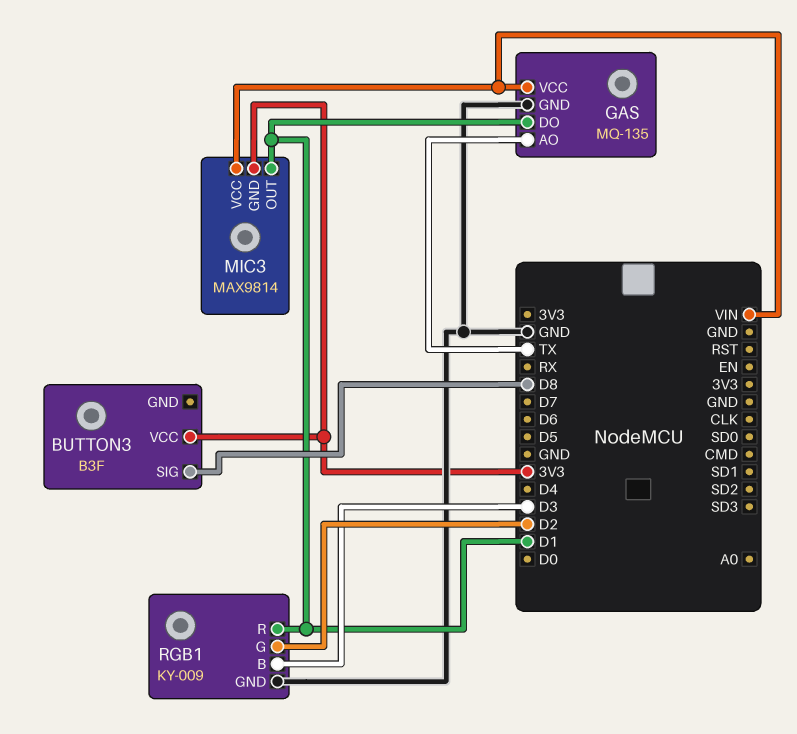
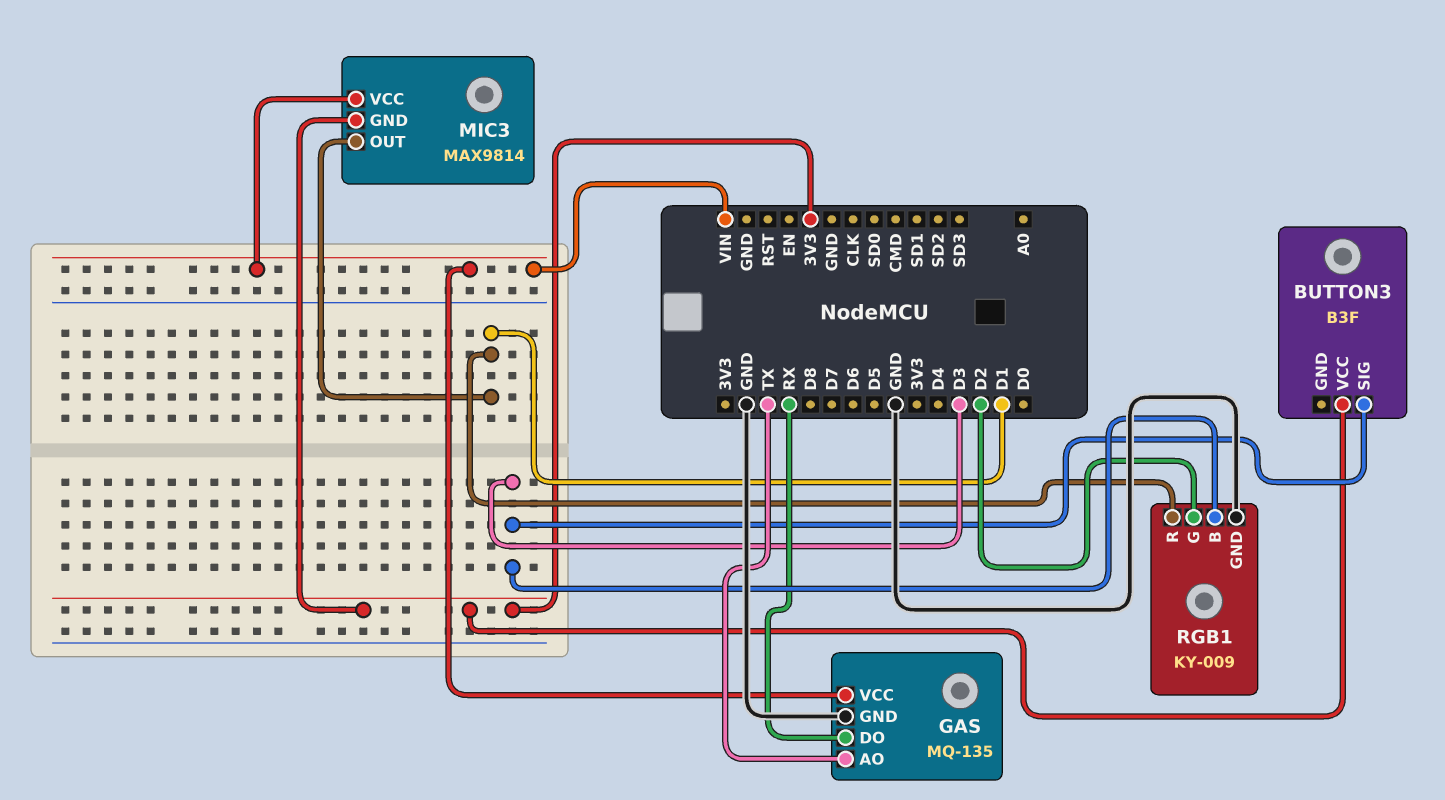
BUTTON3 pin SIG: D8 -> D3
GAS pin DO: D1 -> RX

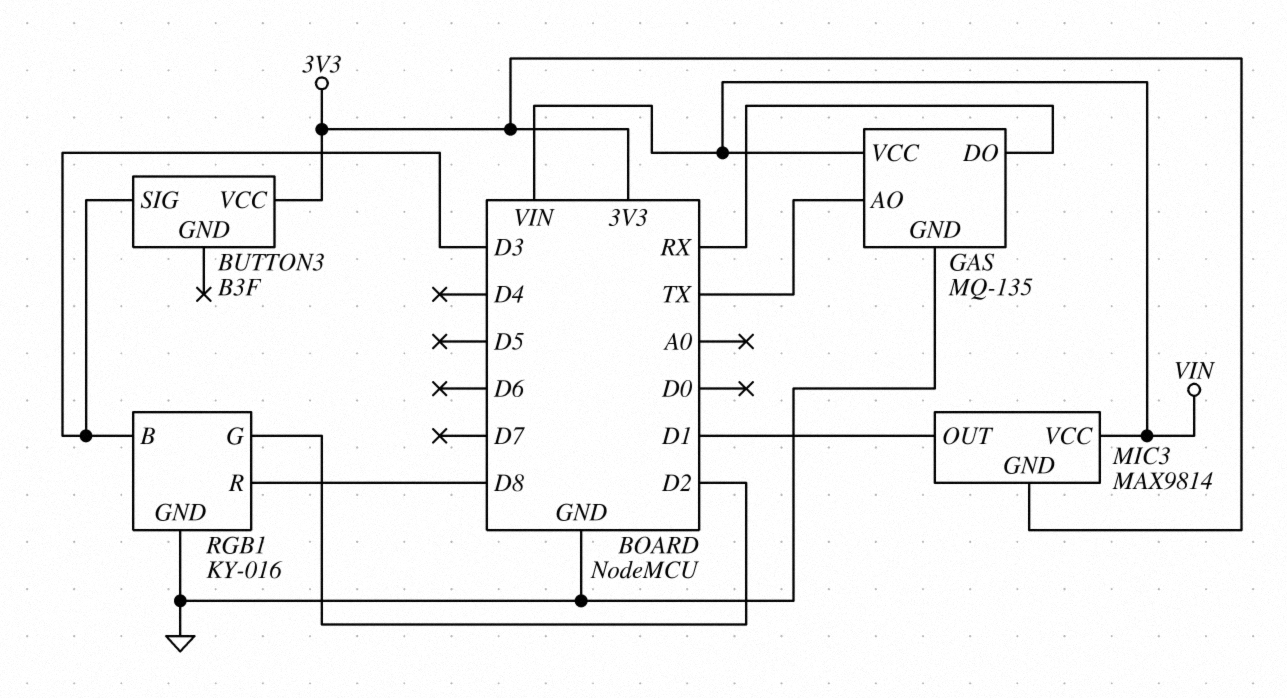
RGB1: KY-009 -> KY-016
RGB1 pin R: D1 -> D8

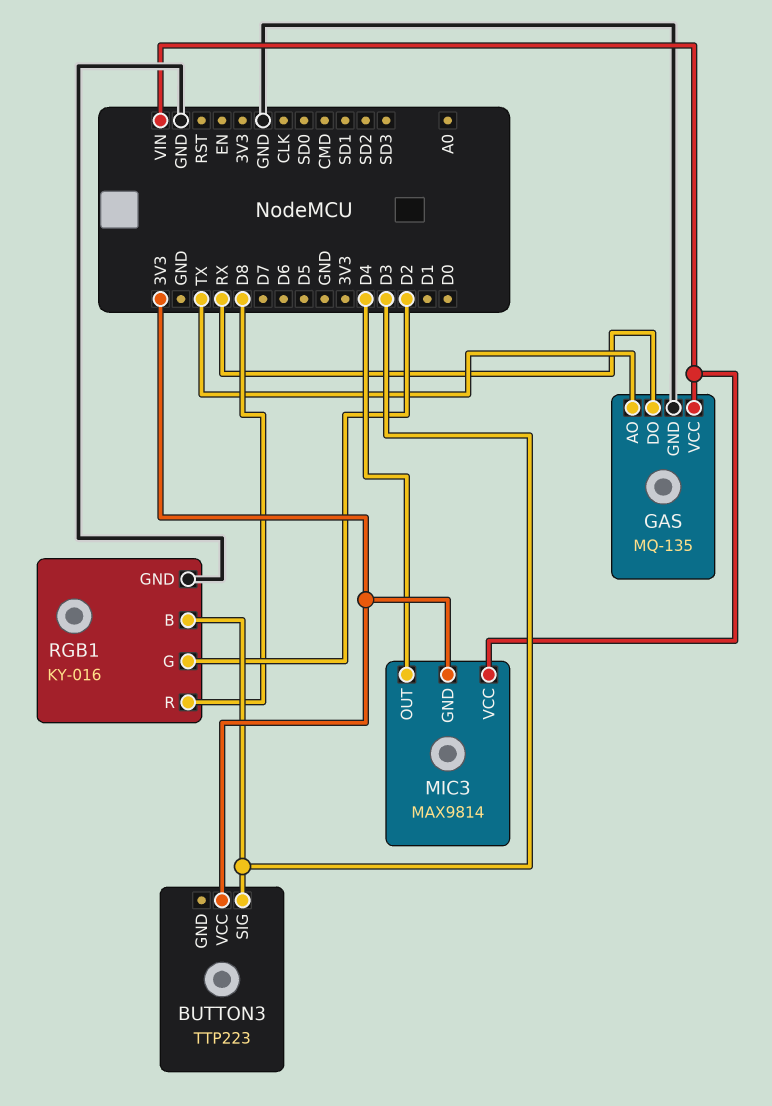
BUTTON3: B3F -> TTP223
MIC3 pin OUT: D1 -> D4

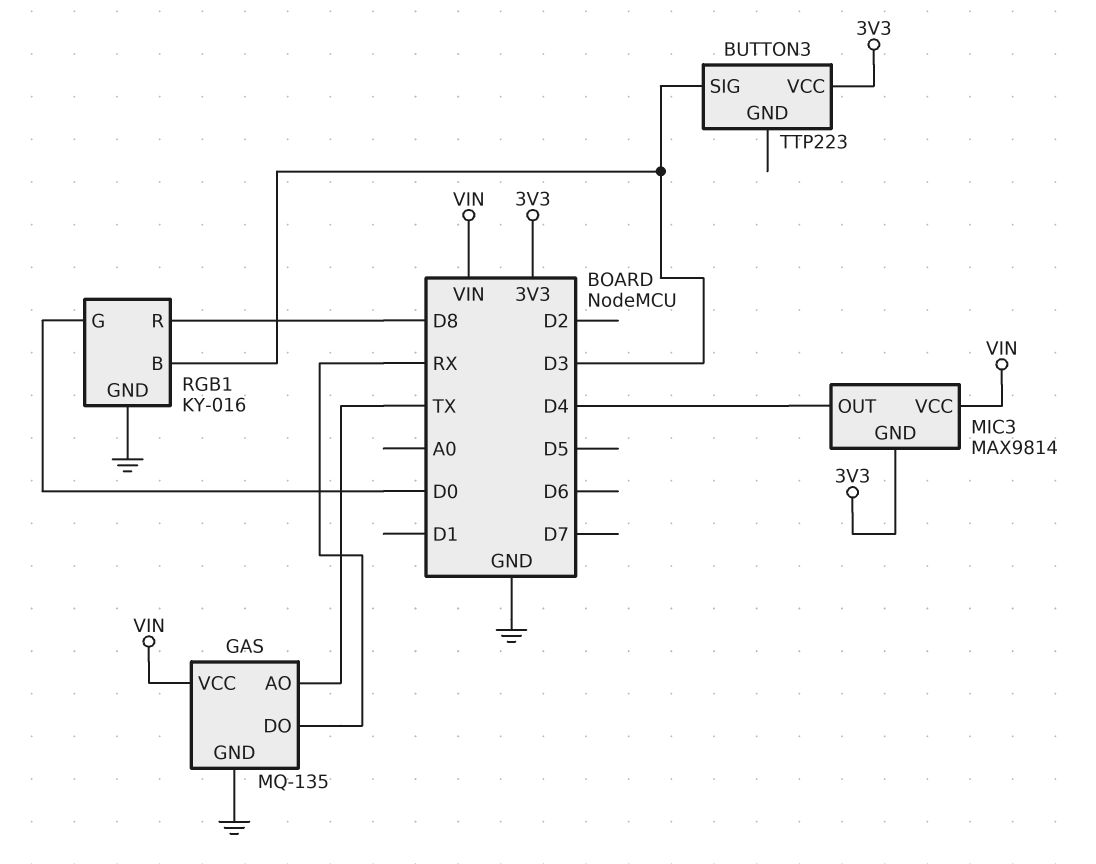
RGB1 pin G: D2 -> D0

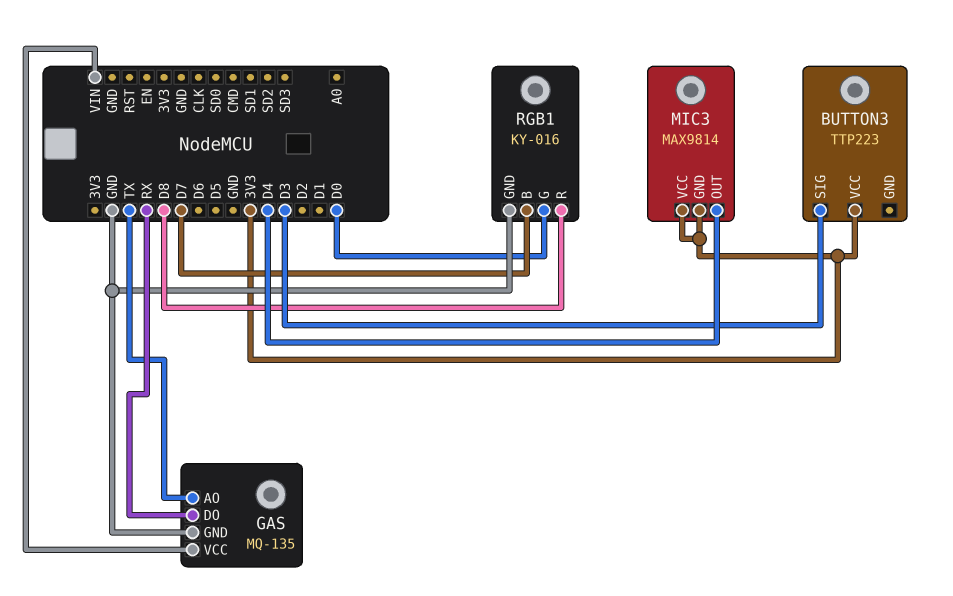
MIC3 pin VCC: VIN -> 3V3
RGB1 pin B: D3 -> D7

